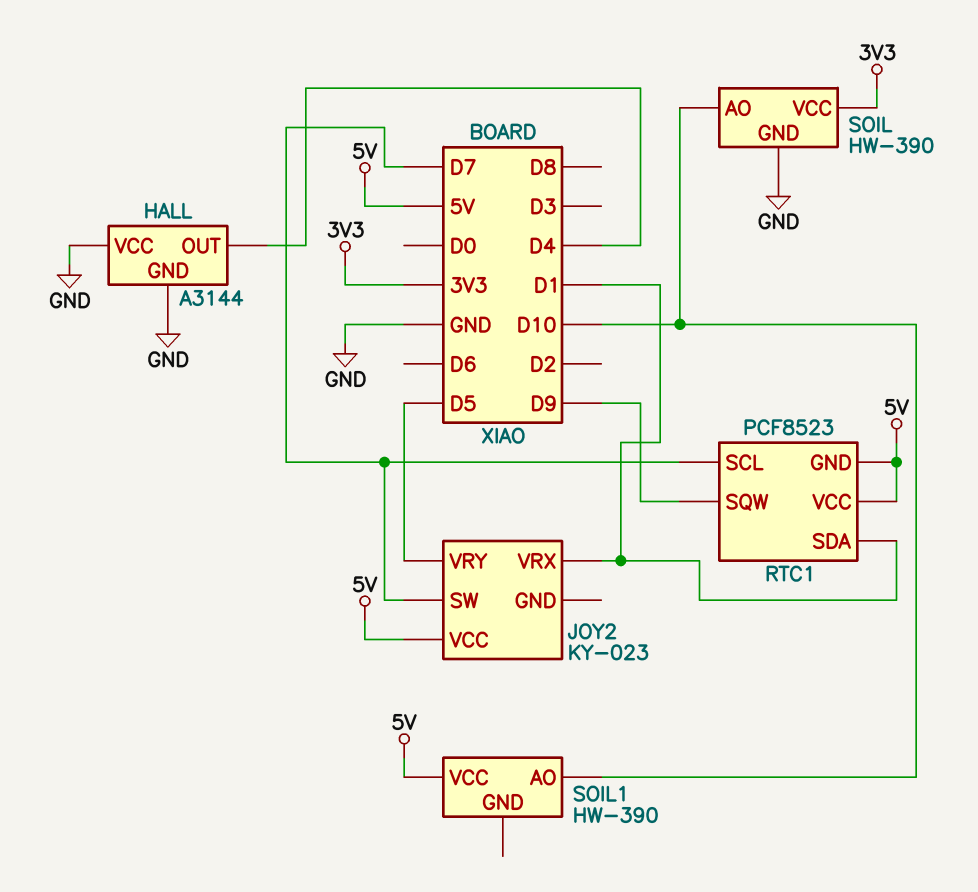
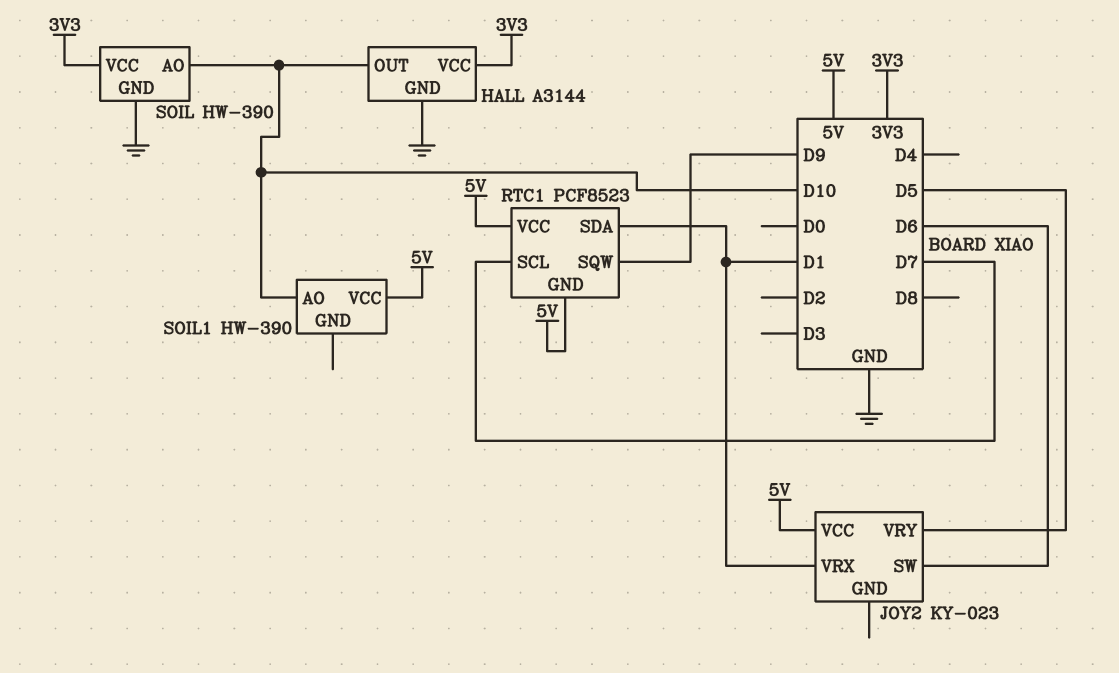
HALL pin OUT: D4 -> D10
HALL pin VCC: GND -> 3V3
JOY2 pin SW: D7 -> D6

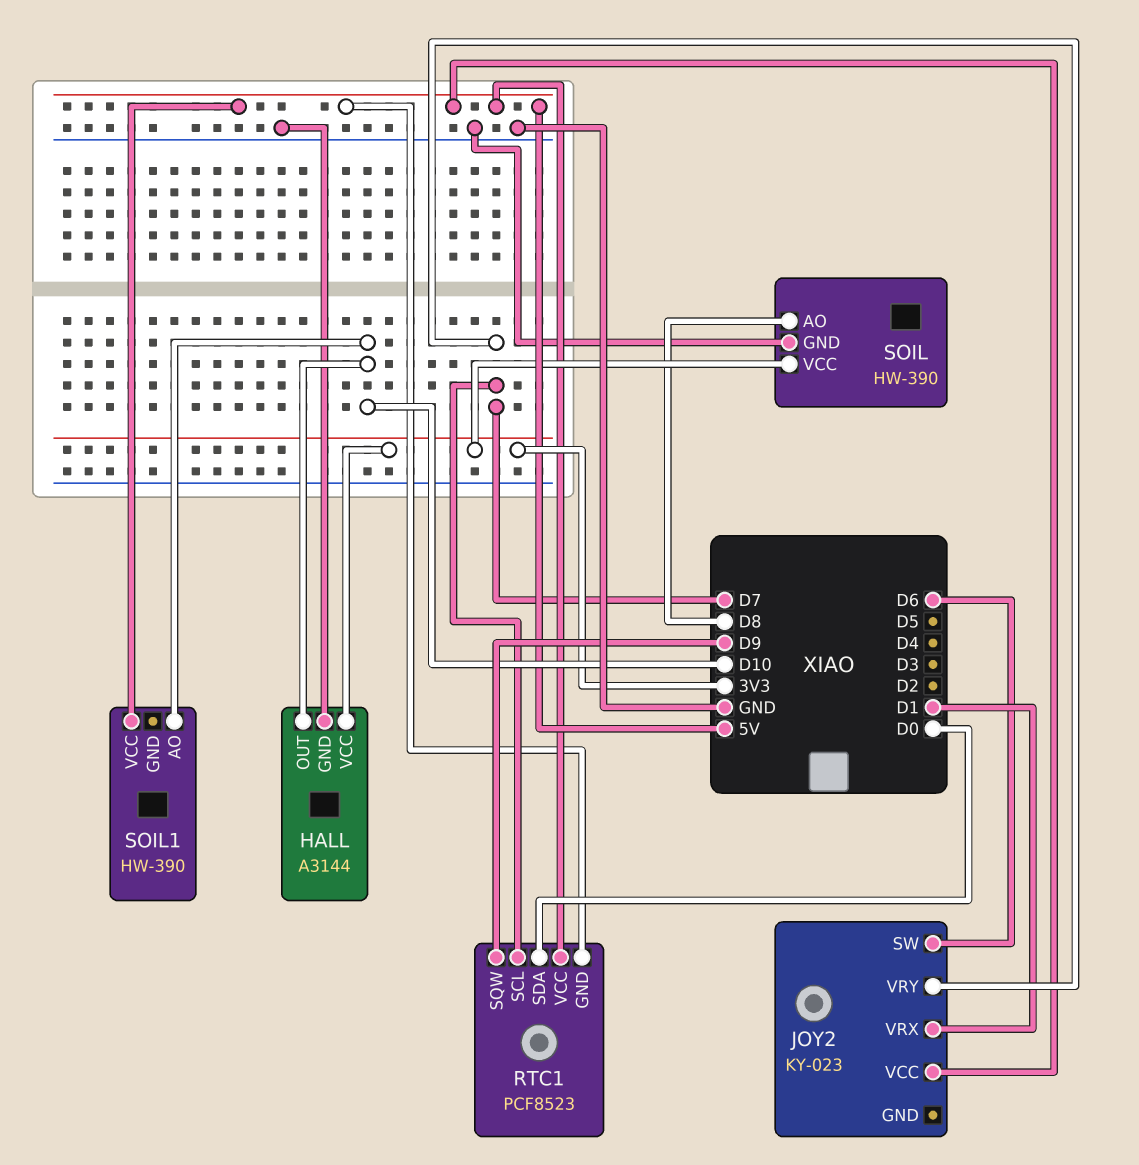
JOY2 pin VRY: D5 -> D7
RTC1 pin SDA: D1 -> D0
SOIL pin AO: D10 -> D8

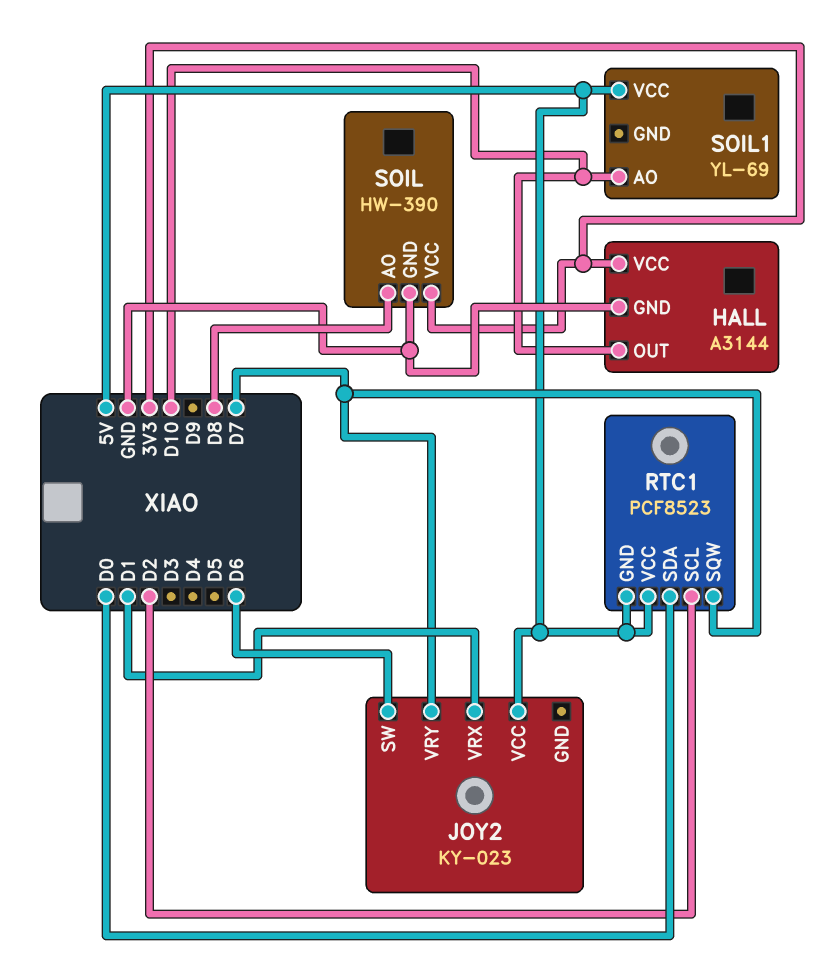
RTC1 pin SCL: D7 -> D2
RTC1 pin SQW: D9 -> D7
SOIL1: HW-390 -> YL-69

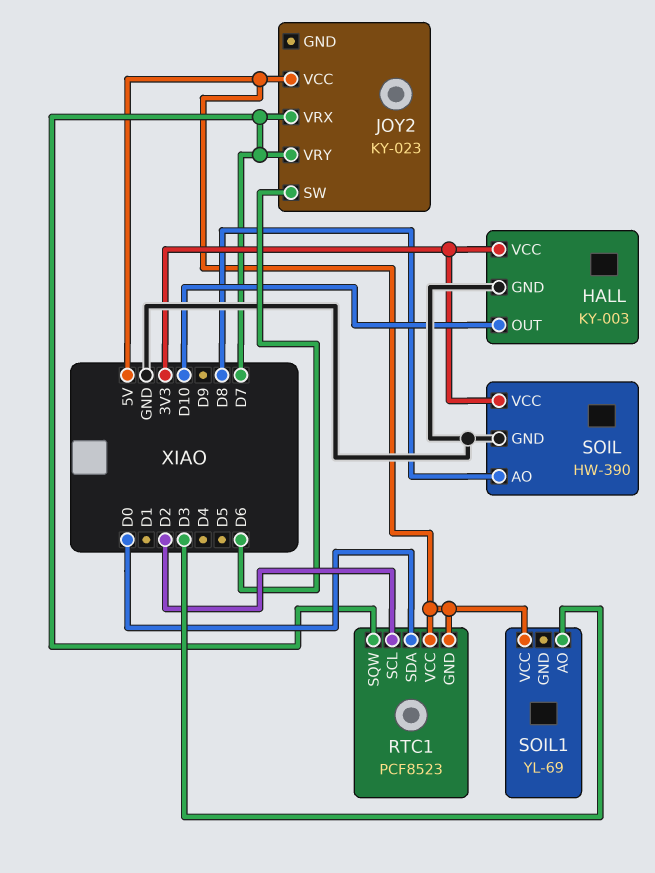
HALL: A3144 -> KY-003
JOY2 pin VRX: D1 -> D7
SOIL1 pin AO: D10 -> D3

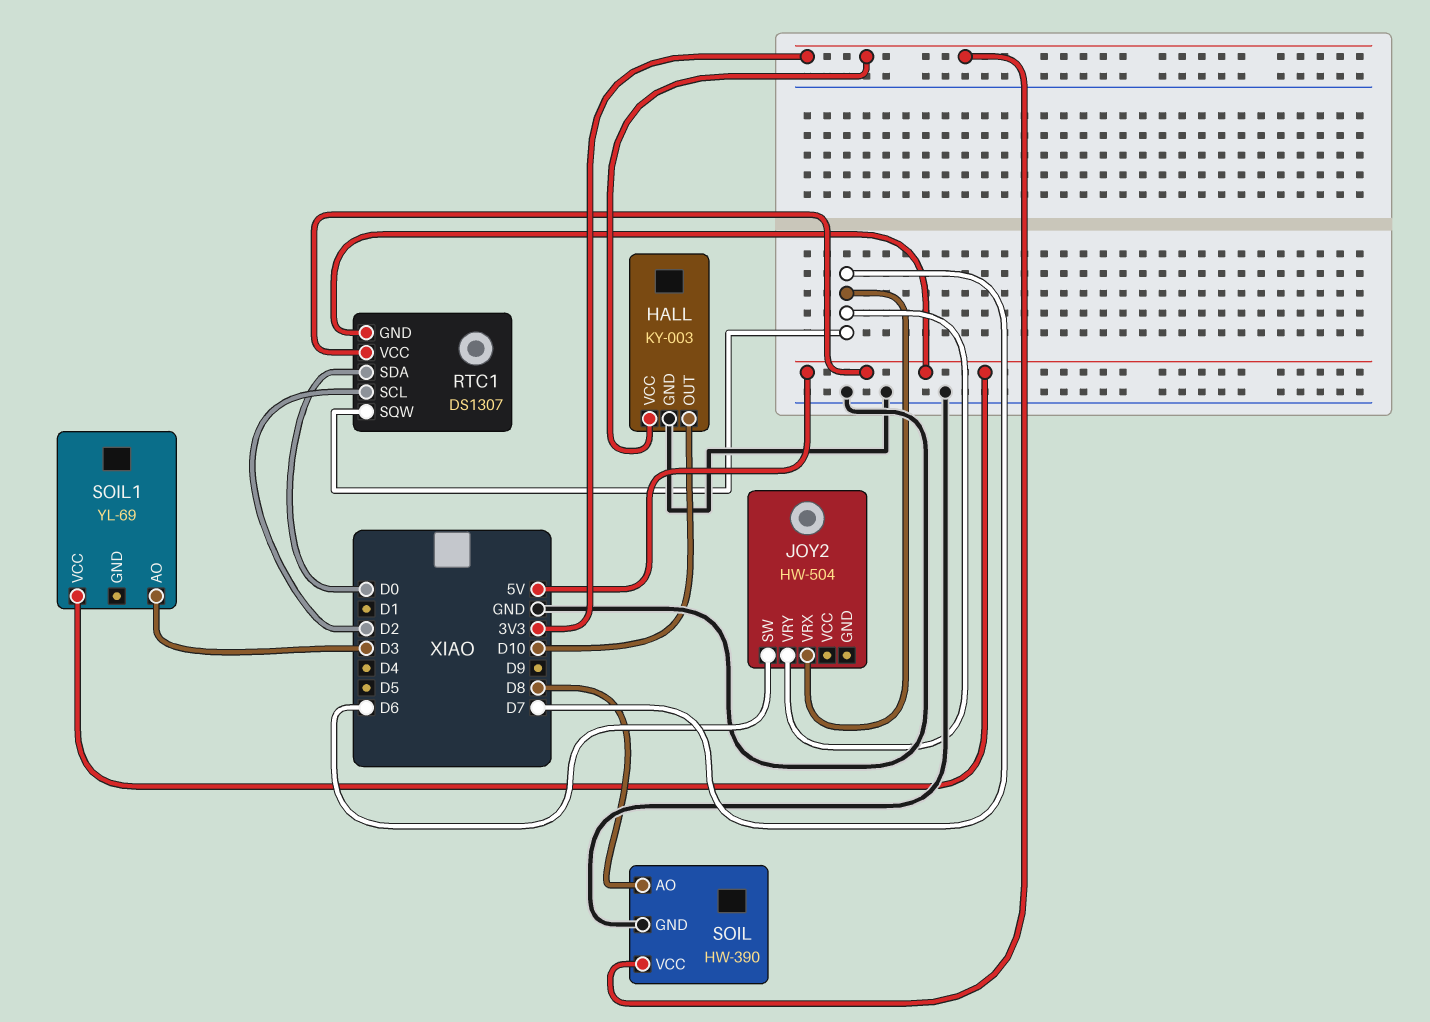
JOY2: KY-023 -> HW-504
JOY2 pin VCC: 5V -> none
RTC1: PCF8523 -> DS1307

